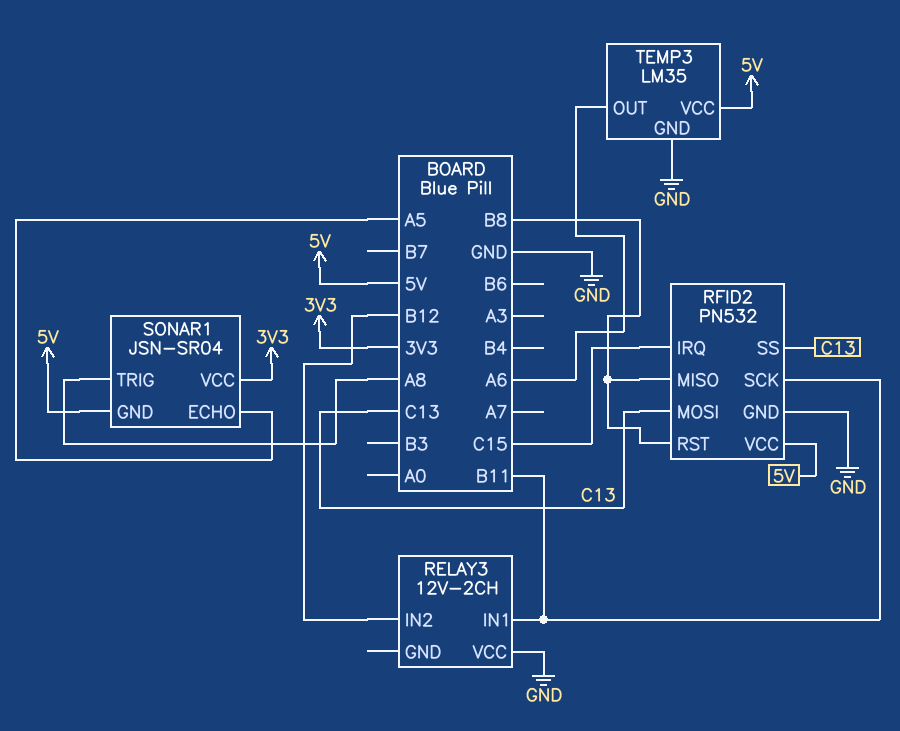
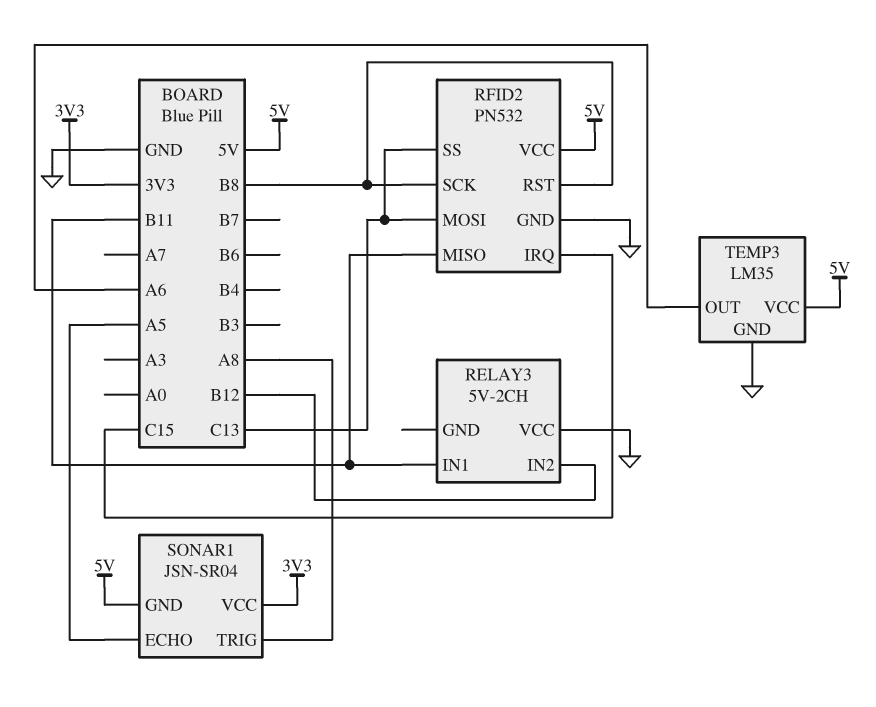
RELAY3: 12V-2CH -> 5V-2CH
RFID2 pin MISO: B8 -> B11
RFID2 pin SCK: B11 -> B8

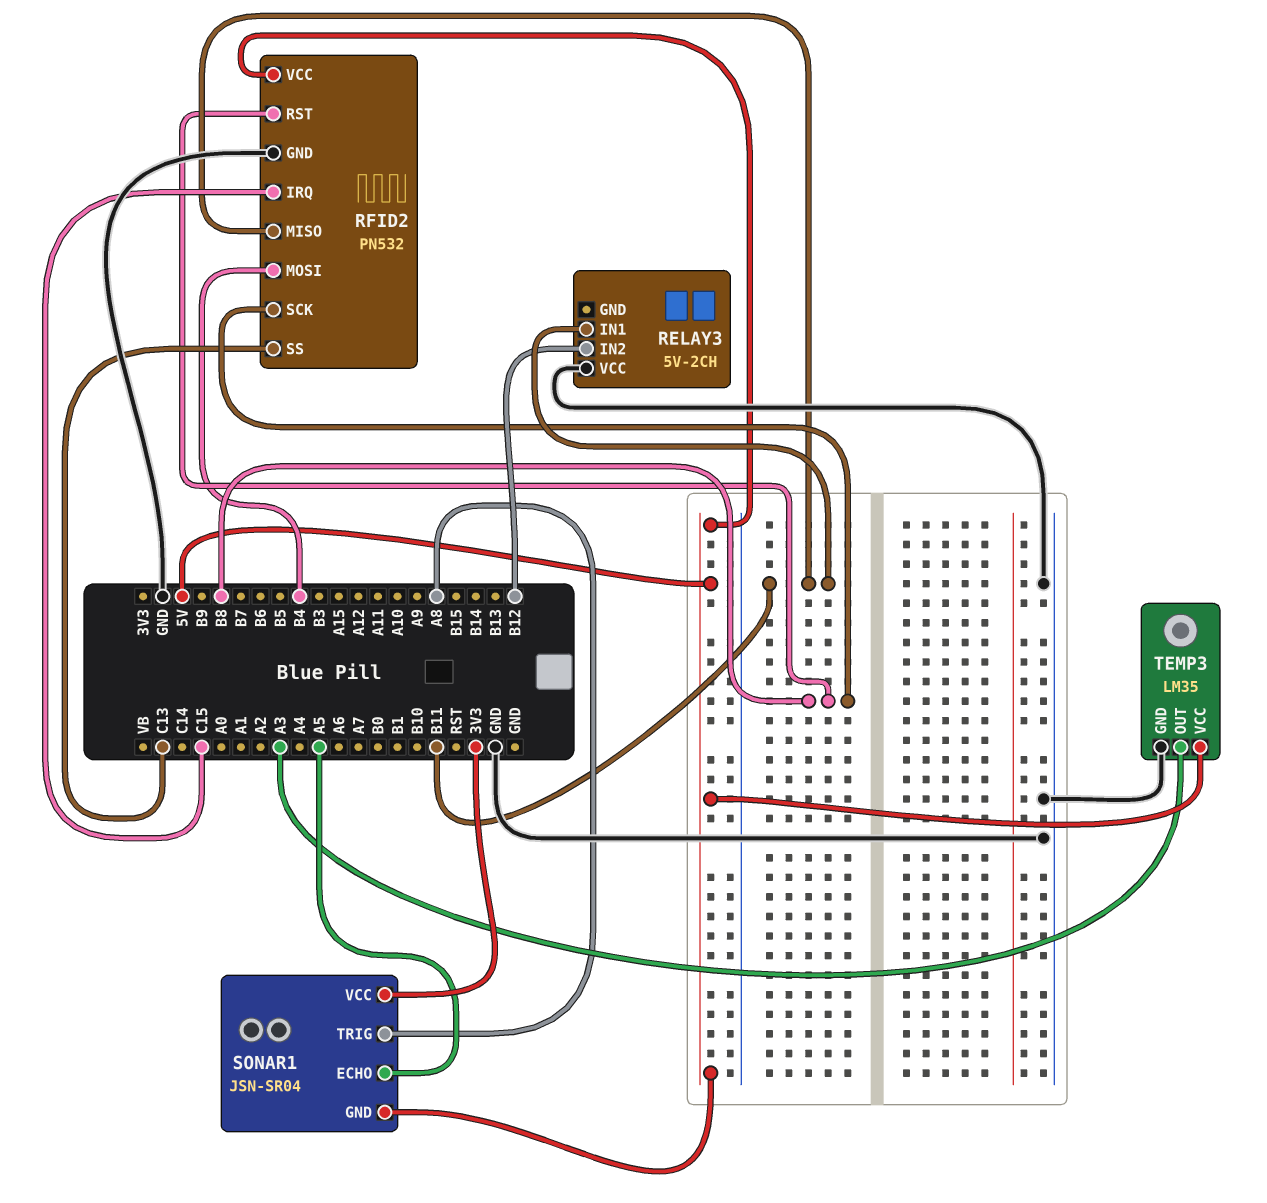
RFID2 pin MOSI: C13 -> B4
TEMP3 pin OUT: A6 -> A3

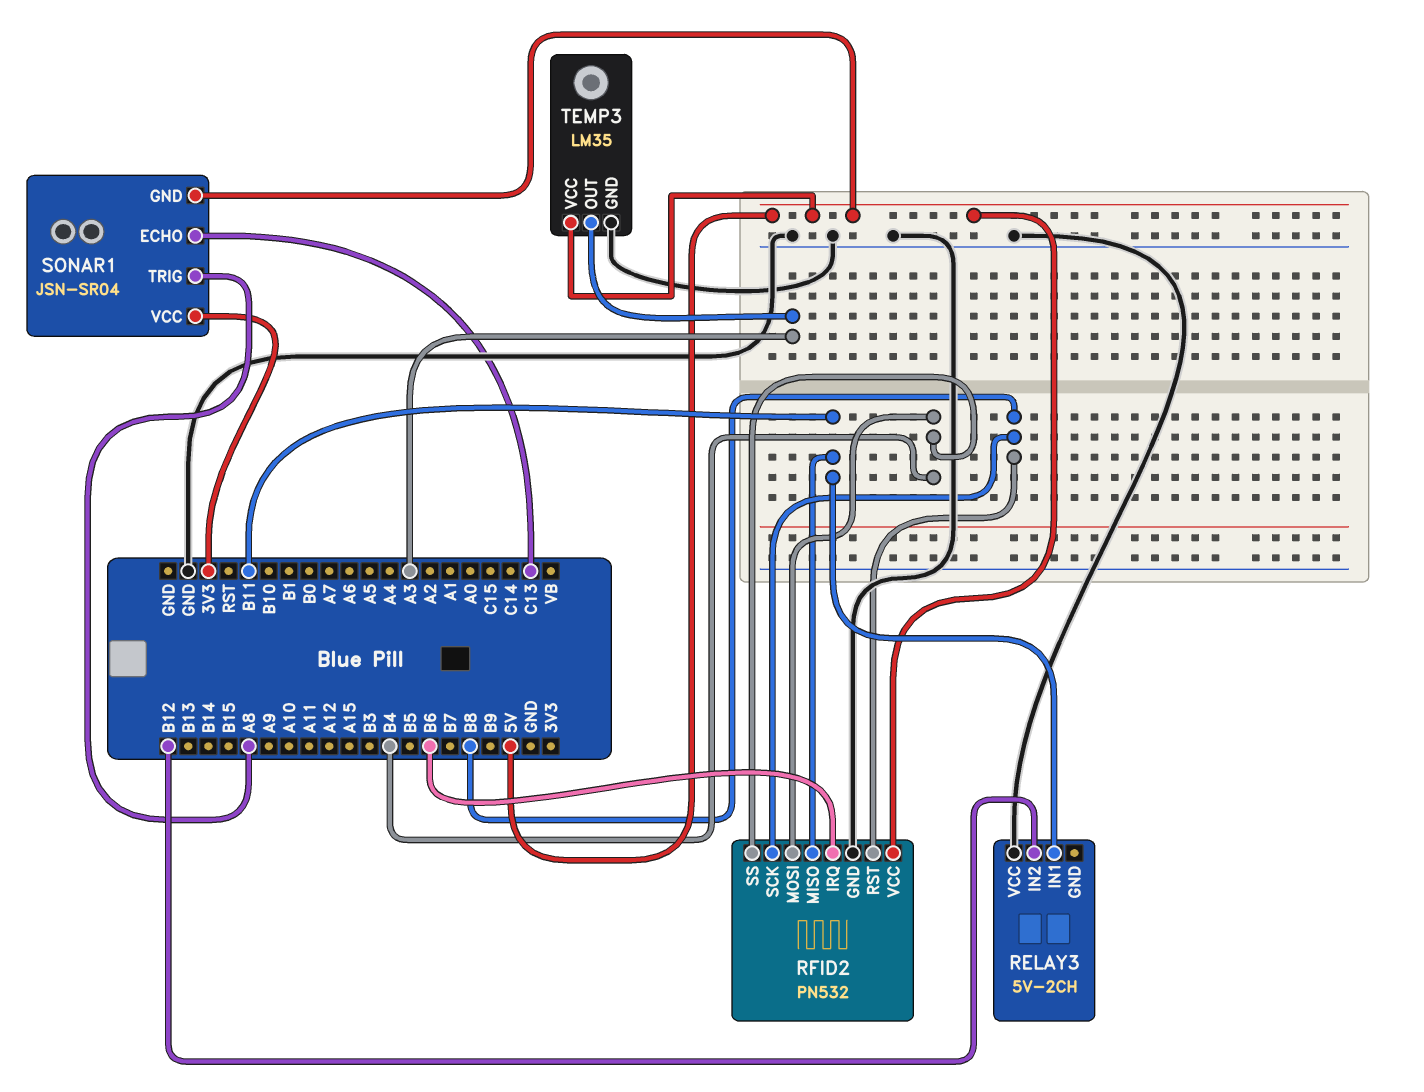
RFID2 pin IRQ: C15 -> B6
RFID2 pin SS: C13 -> B4
SONAR1 pin ECHO: A5 -> C13

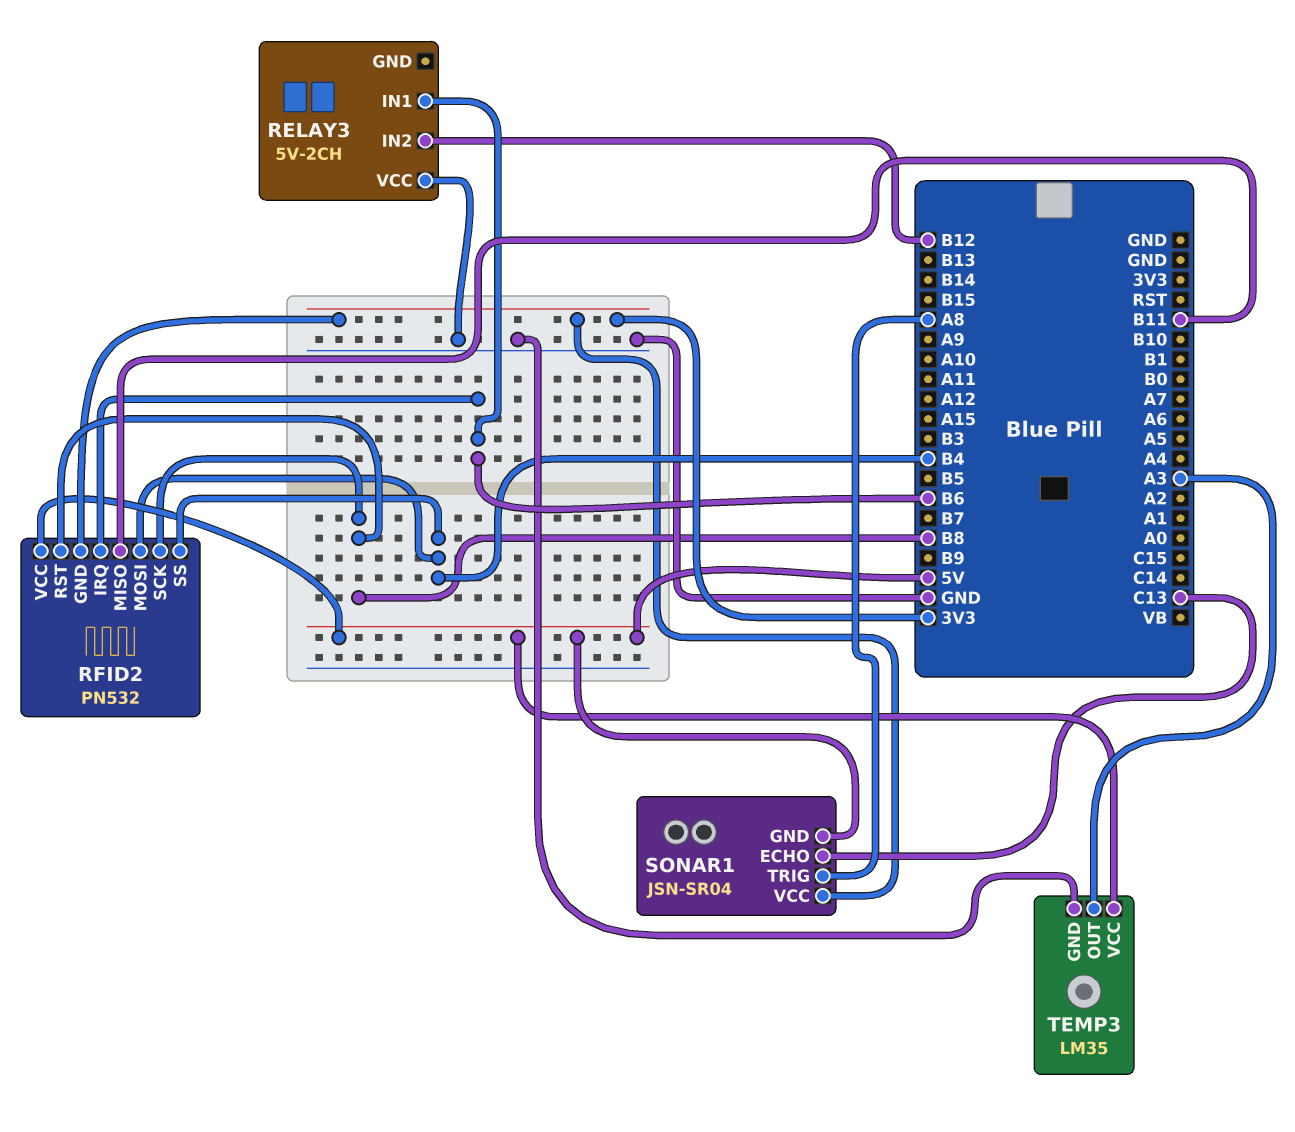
RELAY3 pin IN1: B11 -> B6
RFID2 pin GND: GND -> 3V3

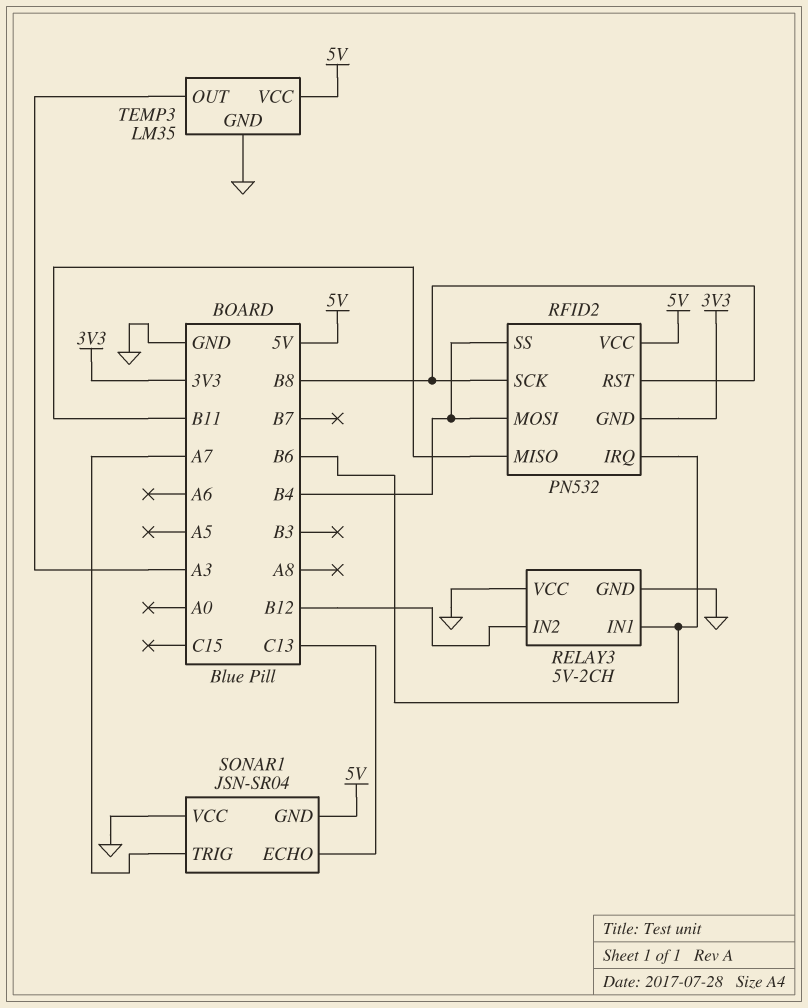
RELAY3 pin GND: none -> GND
SONAR1 pin TRIG: A8 -> A7
SONAR1 pin VCC: 3V3 -> GND

